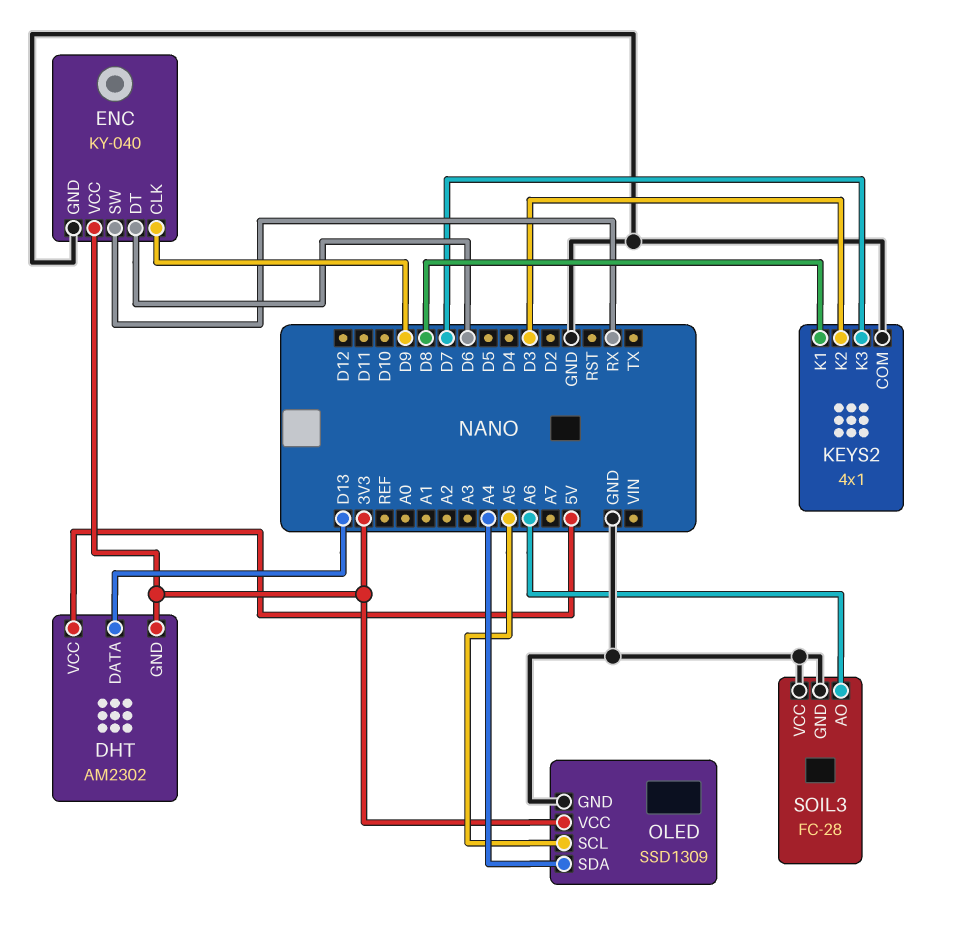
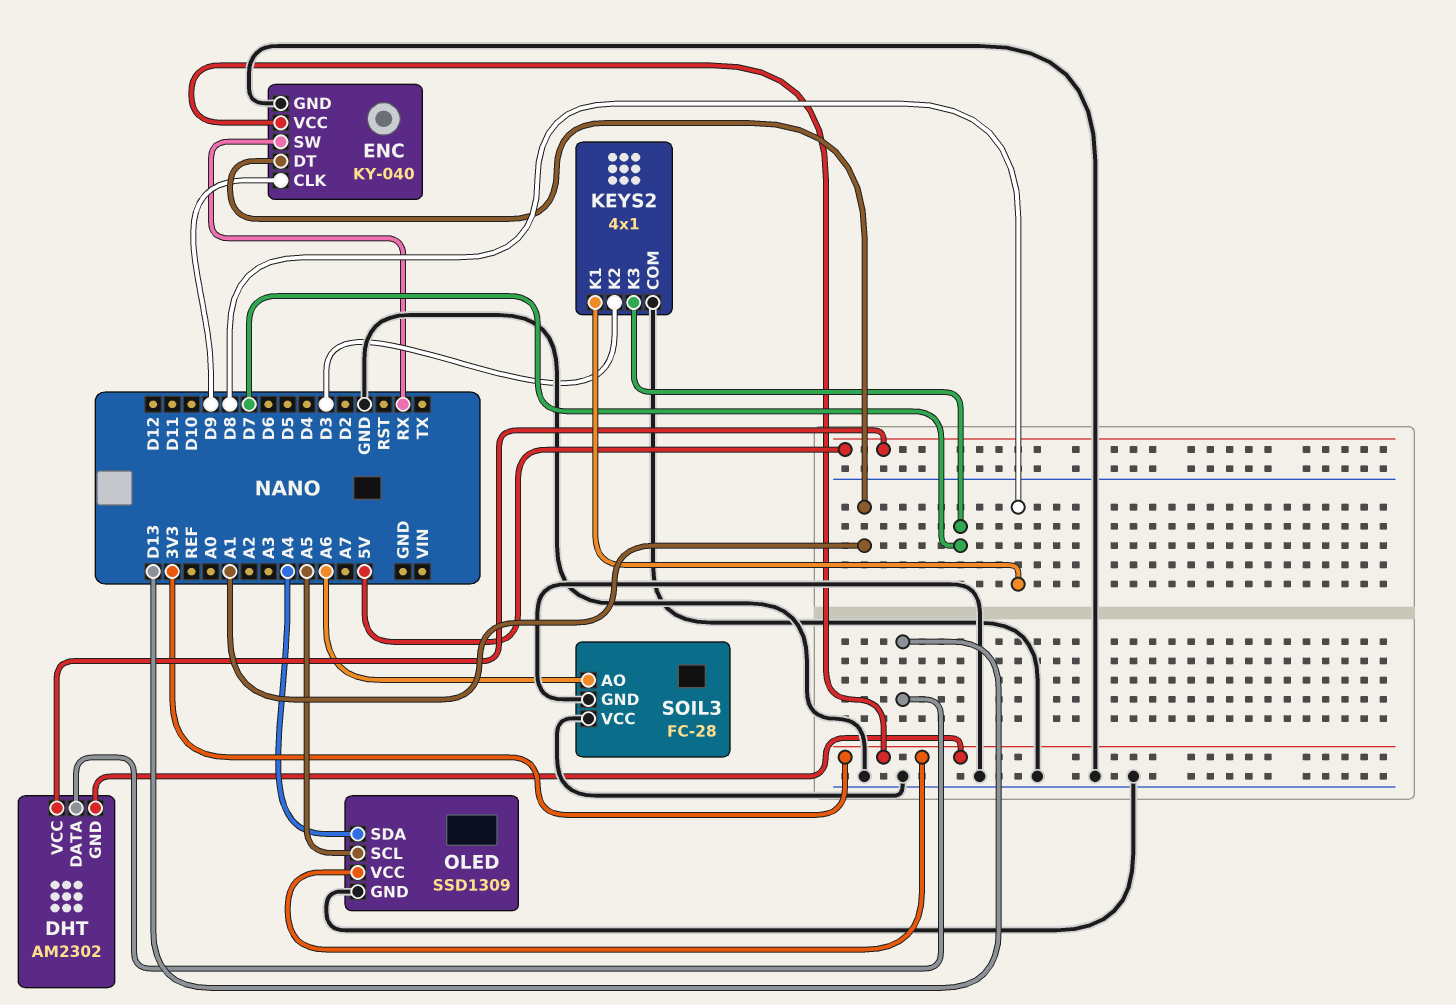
ENC pin DT: D6 -> A1

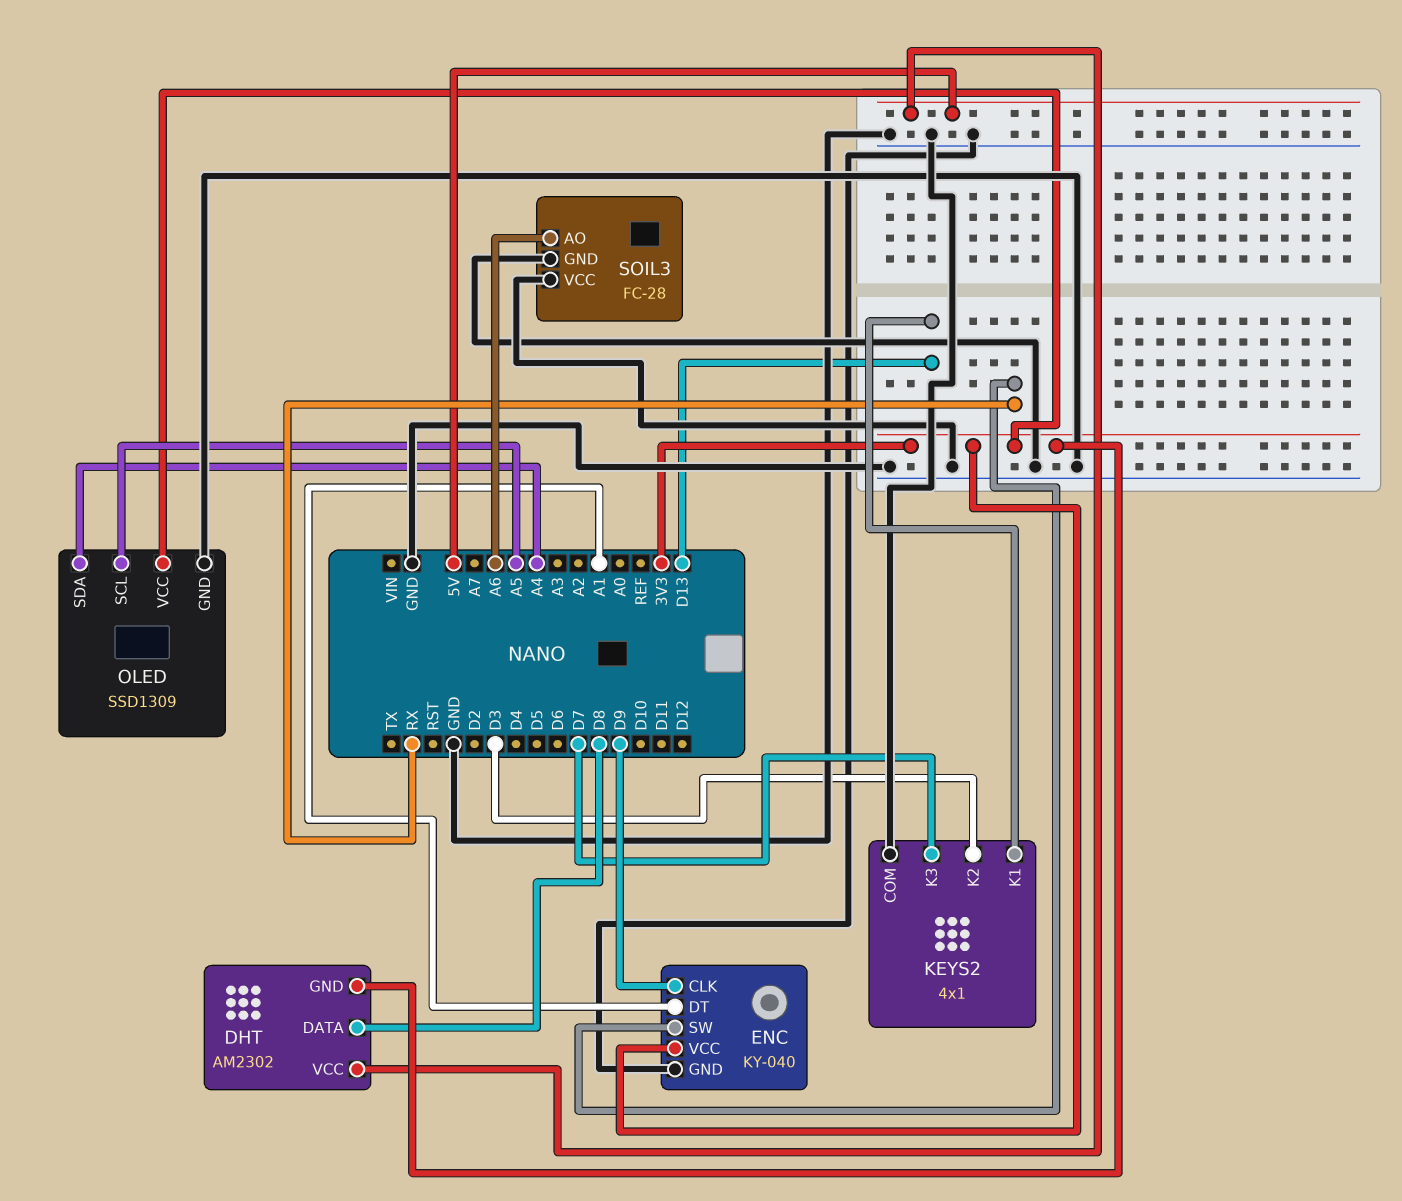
DHT pin DATA: D13 -> D8
KEYS2 pin K1: D8 -> D13

